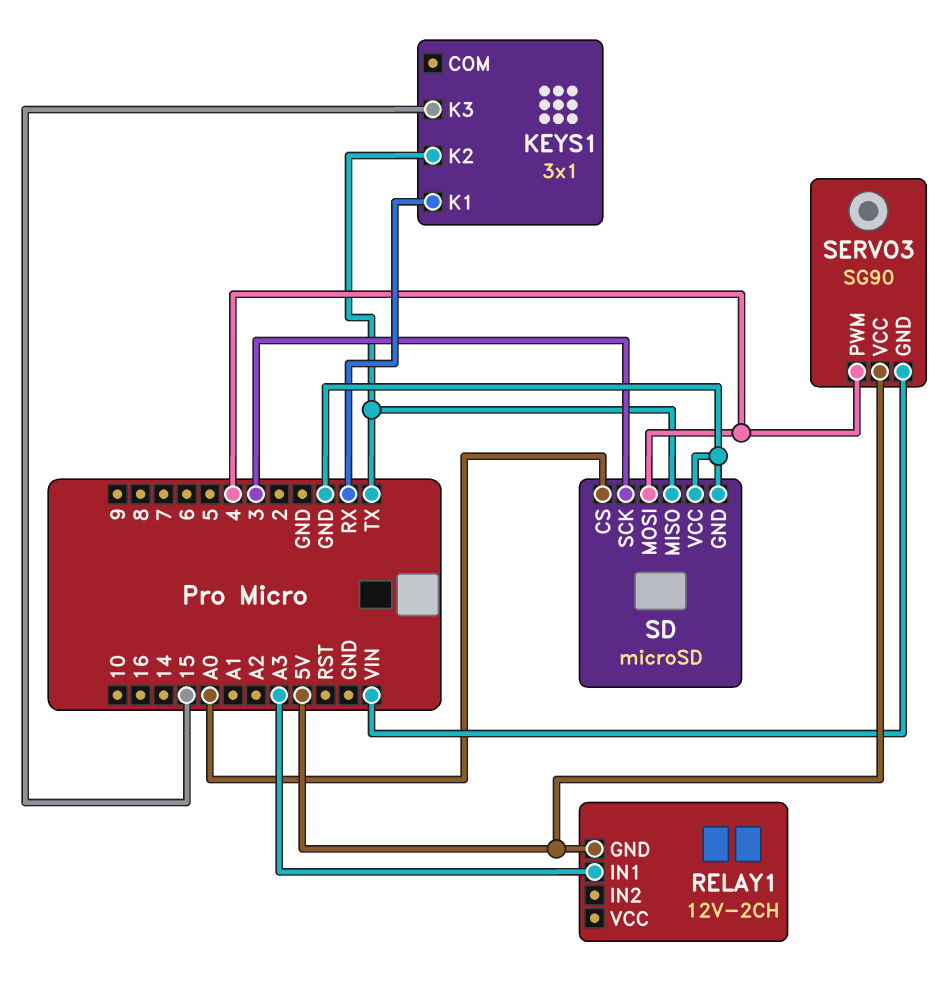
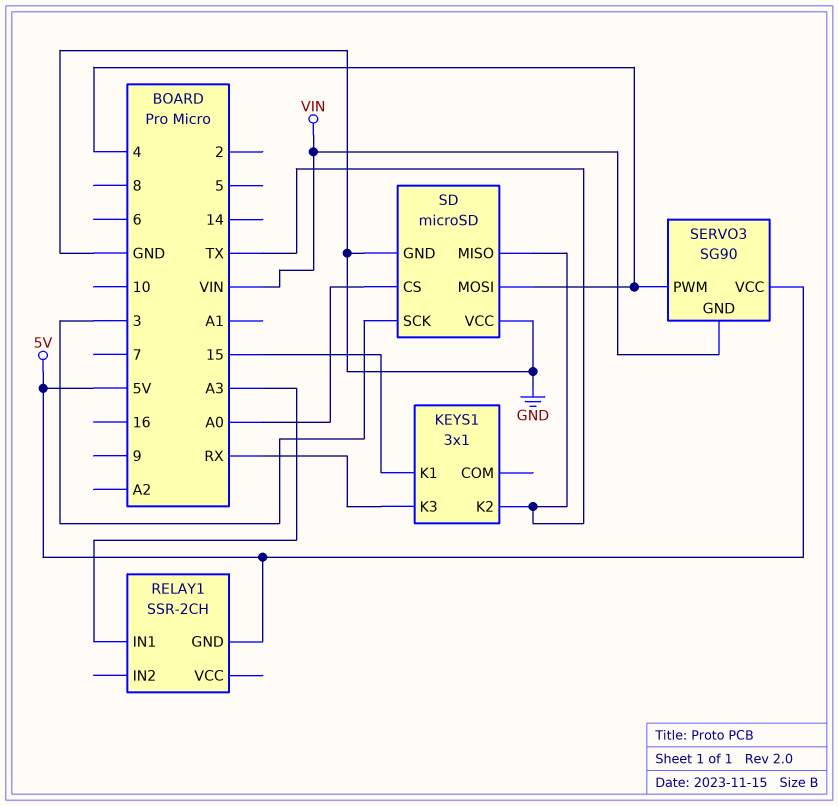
KEYS1 pin K1: RX -> 15
KEYS1 pin K3: 15 -> RX
RELAY1: 12V-2CH -> SSR-2CH

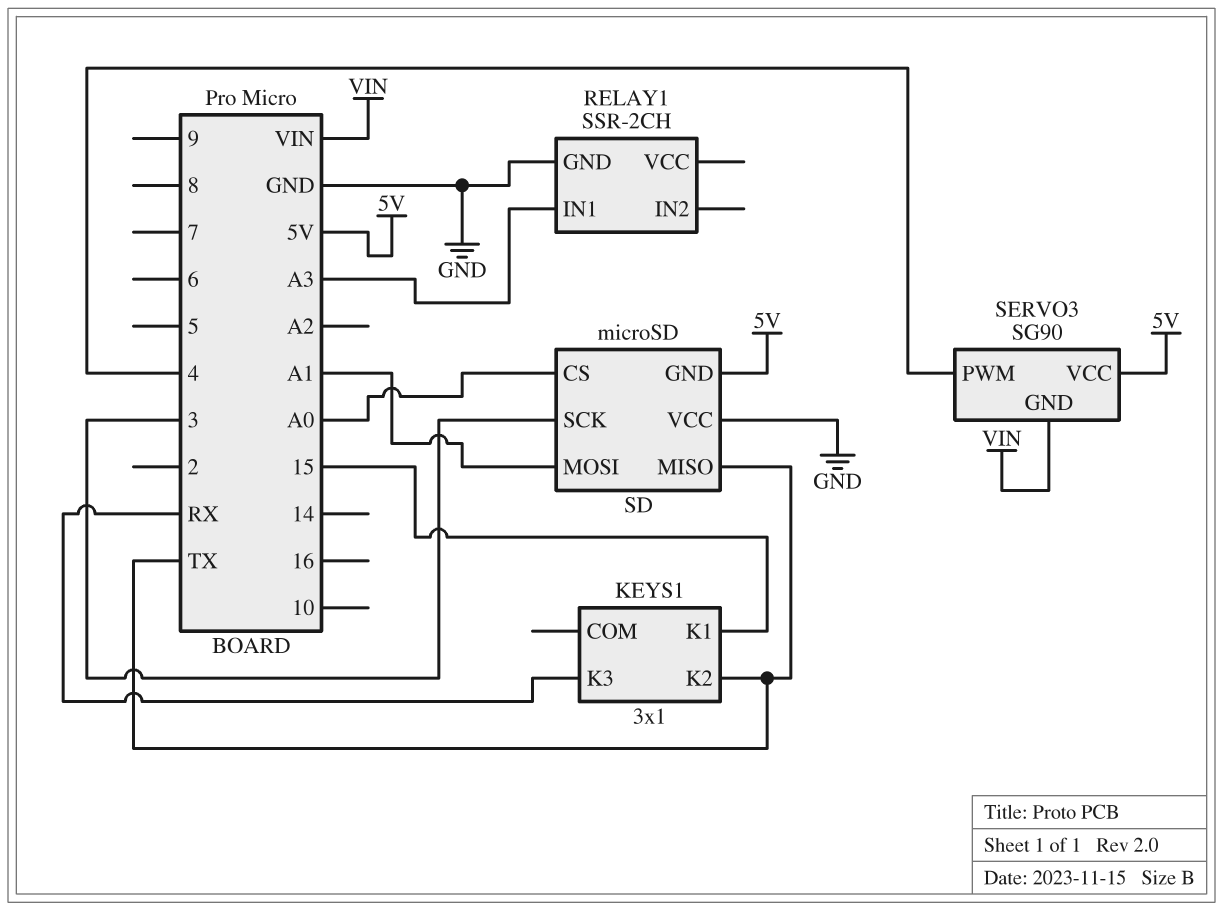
RELAY1 pin GND: 5V -> GND
SD pin GND: GND -> 5V
SD pin MOSI: 4 -> A1

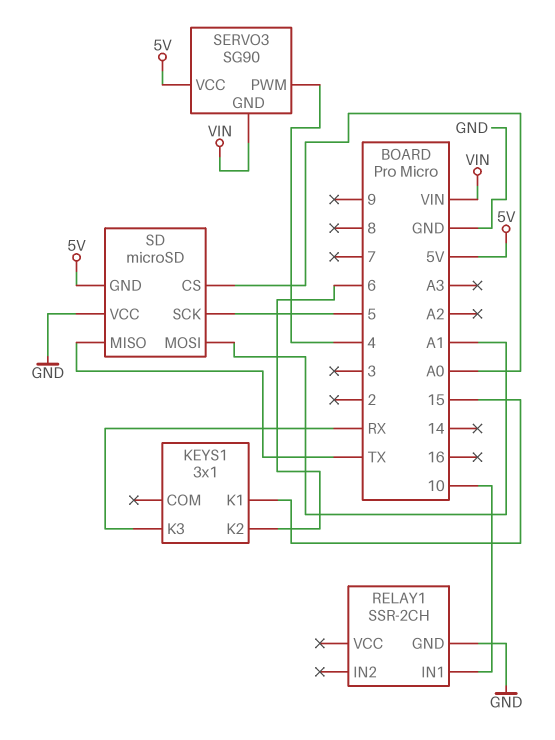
KEYS1 pin K2: TX -> 6
RELAY1 pin IN1: A3 -> 10
SD pin SCK: 3 -> 5

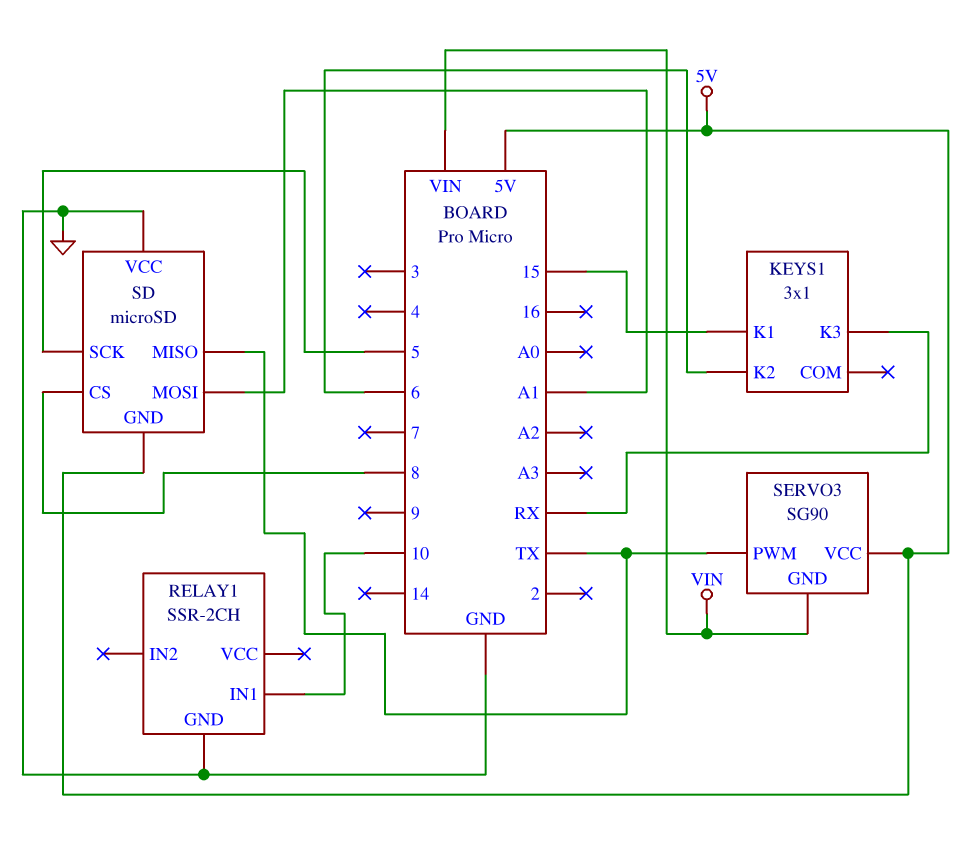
SD pin CS: A0 -> 8
SERVO3 pin PWM: 4 -> TX

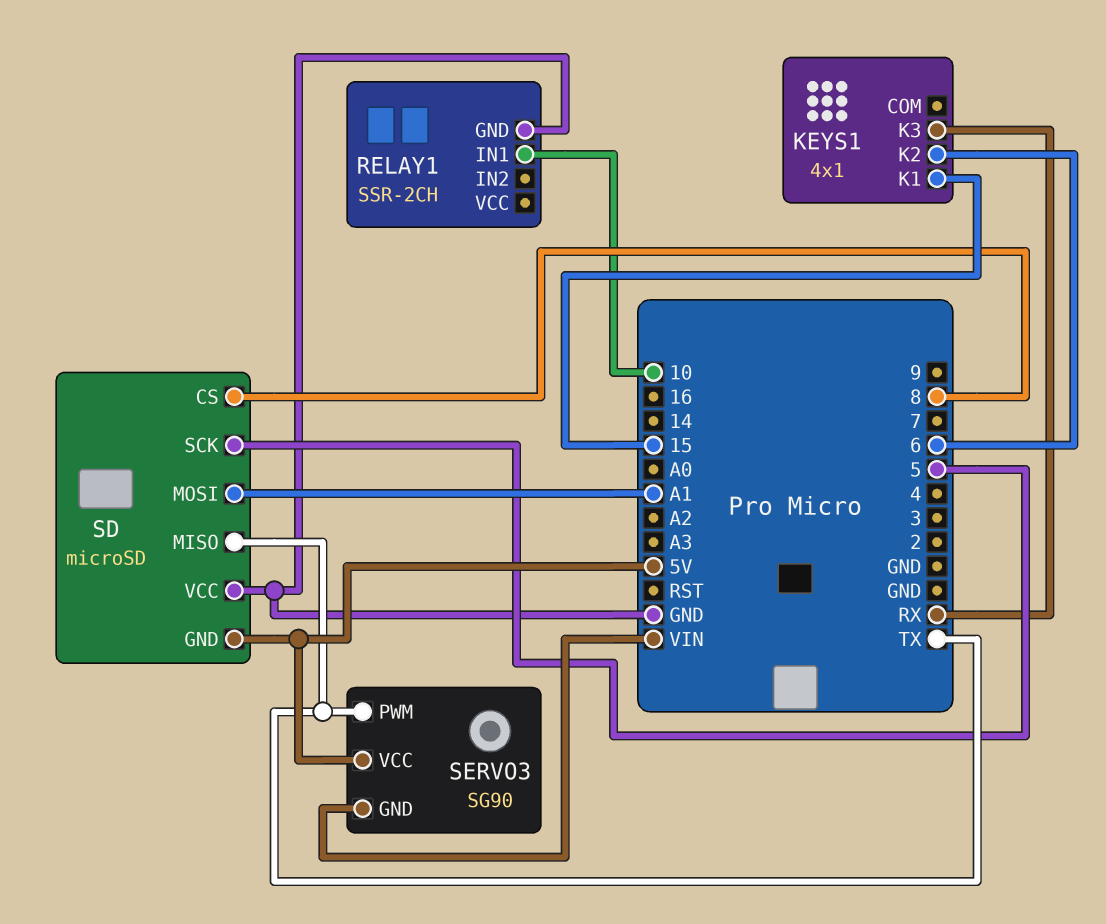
KEYS1: 3x1 -> 4x1

